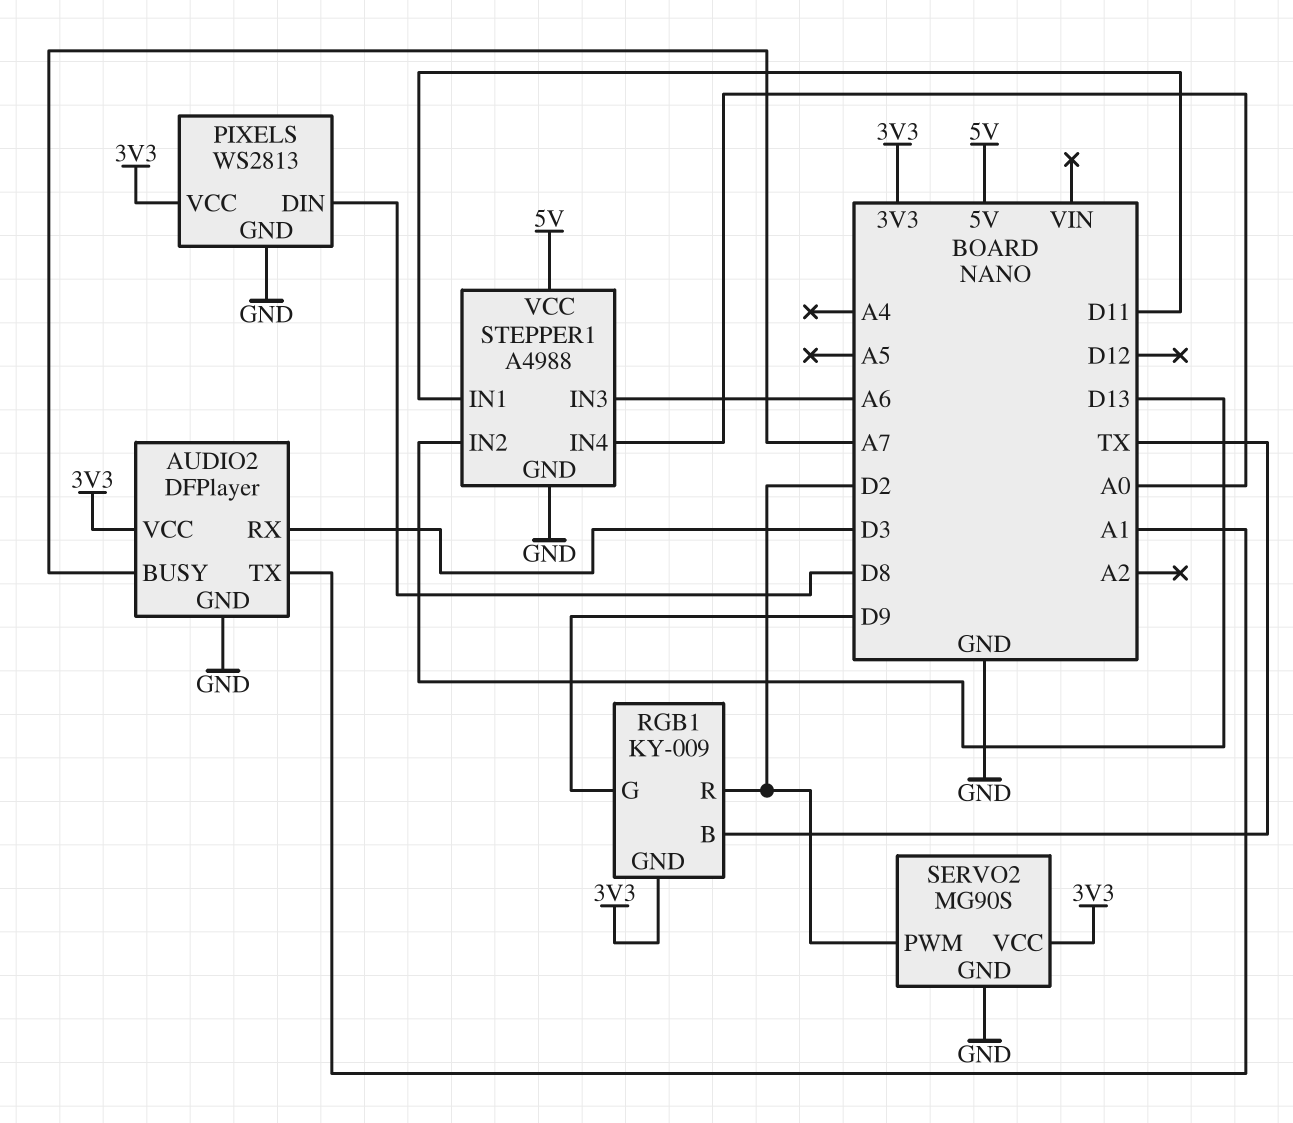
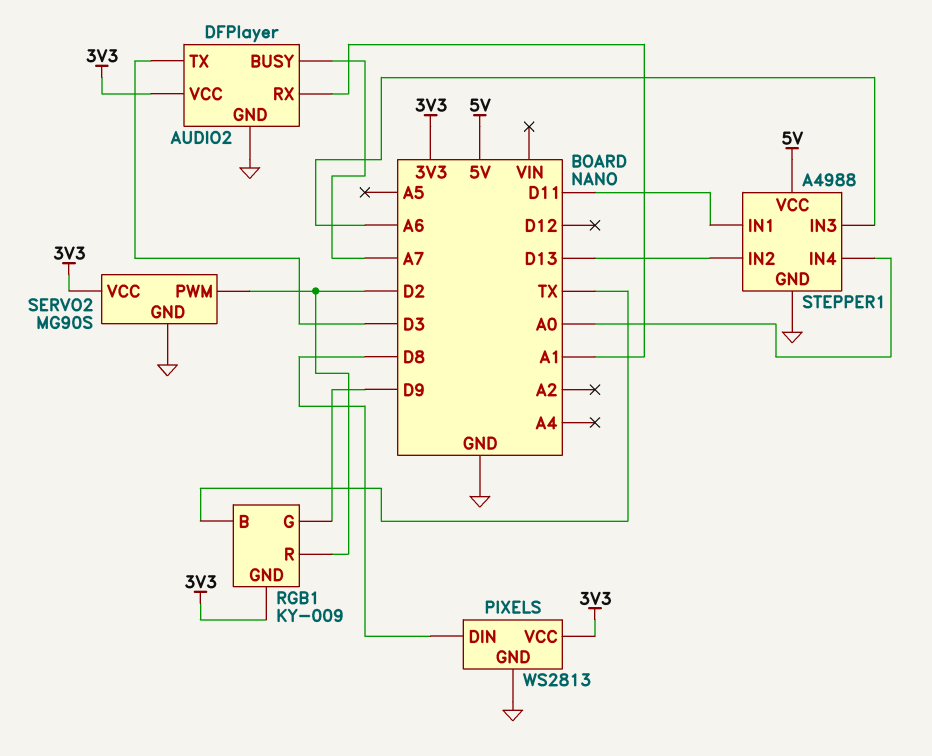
AUDIO2 pin RX: D3 -> A1
AUDIO2 pin TX: A1 -> D3

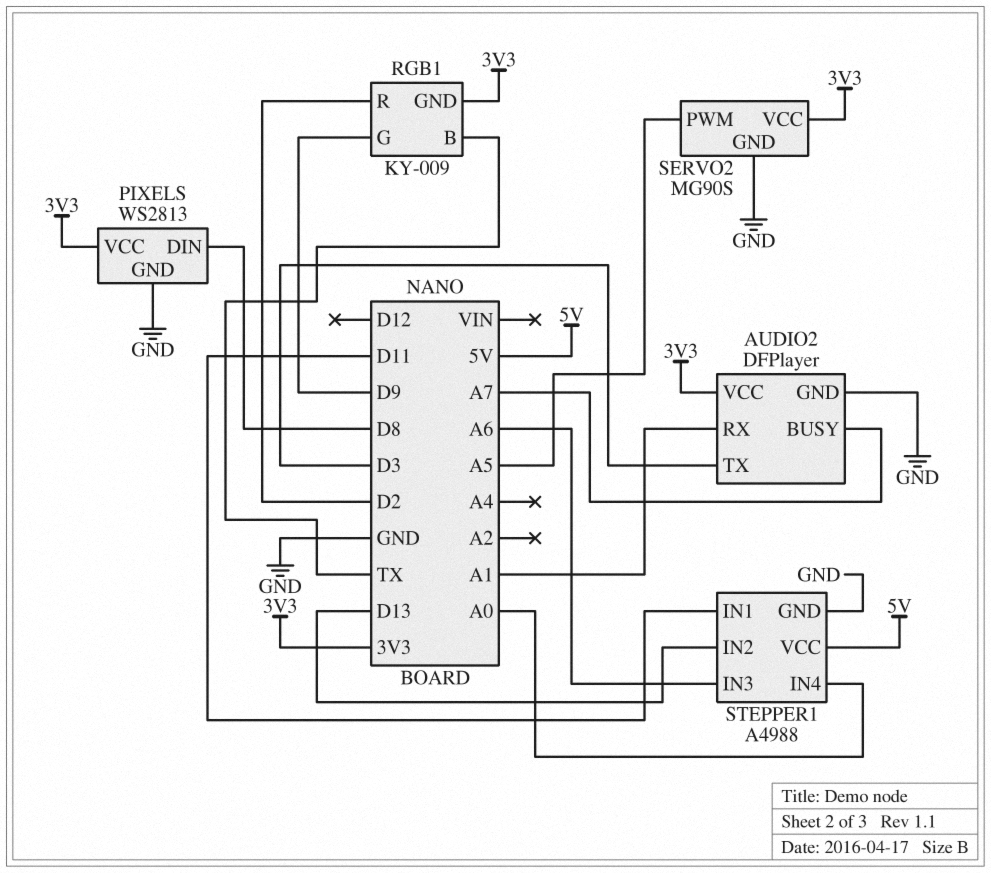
SERVO2 pin PWM: D2 -> A5

